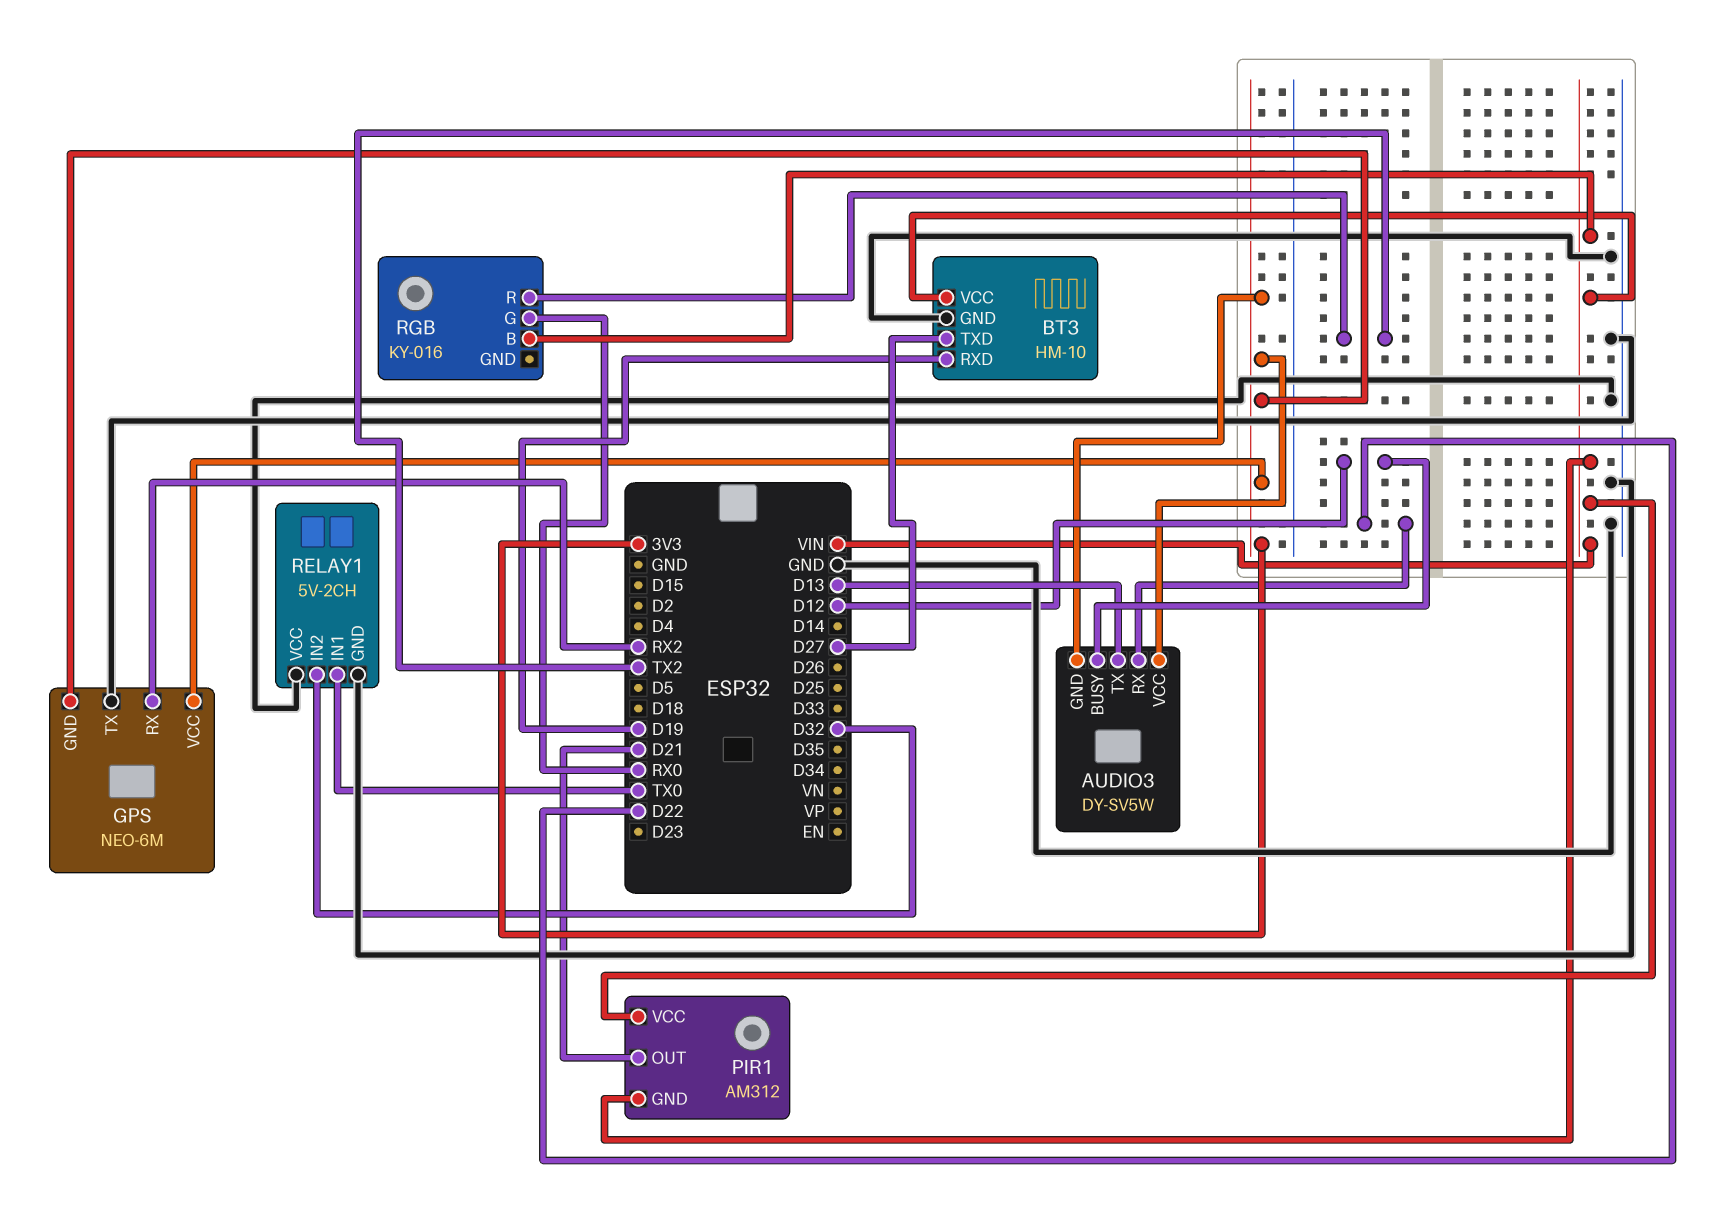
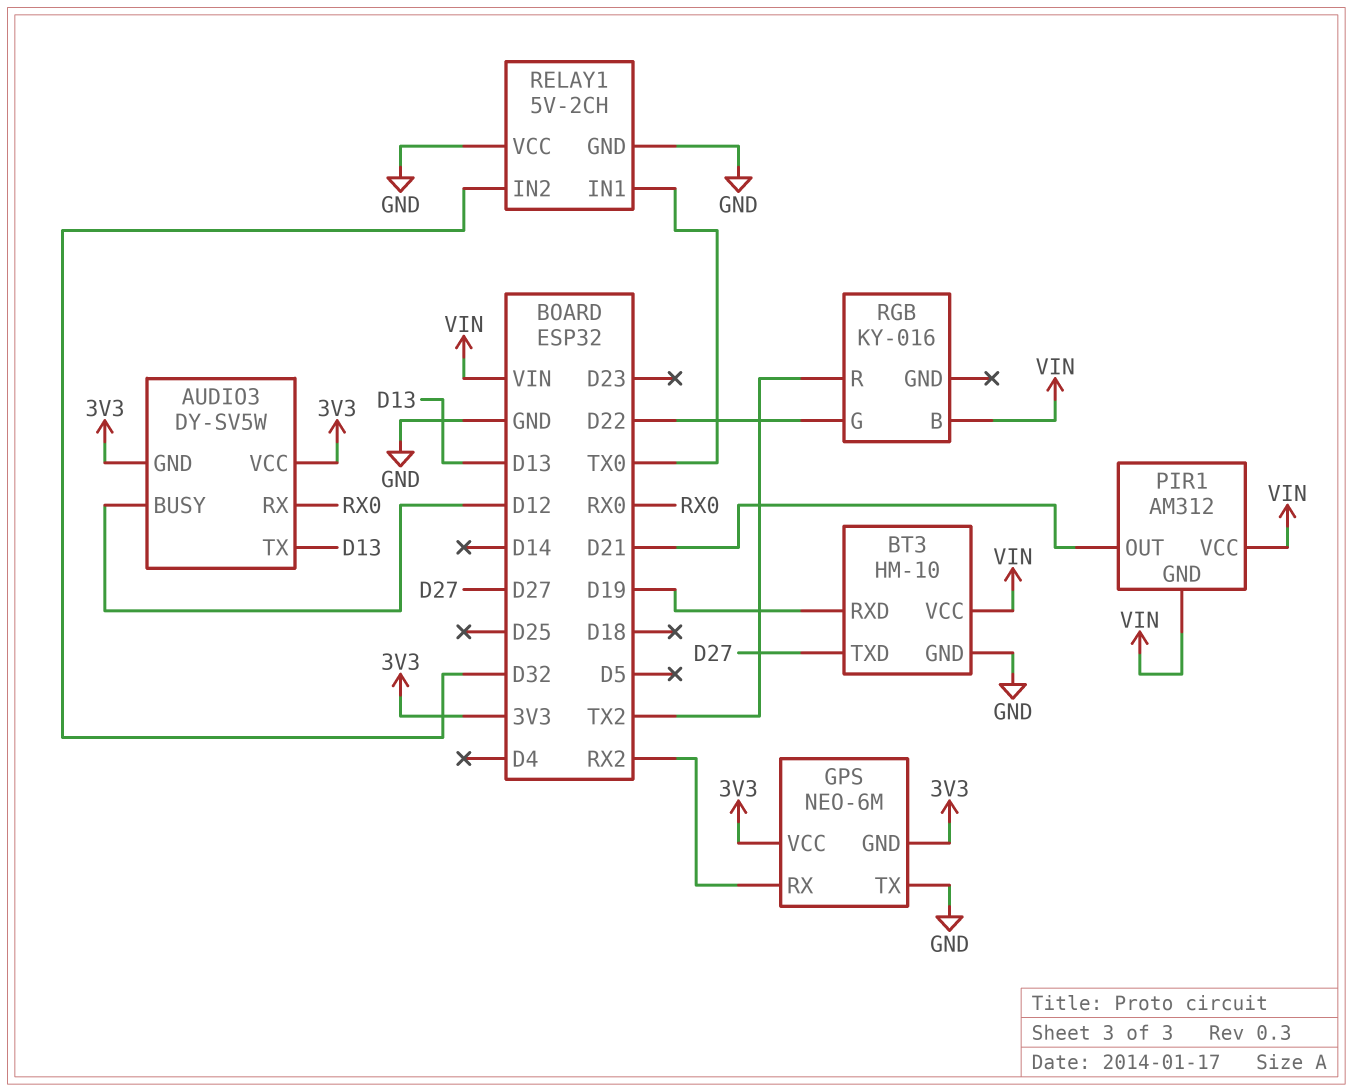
AUDIO3 pin RX: D22 -> RX0
RGB pin G: RX0 -> D22

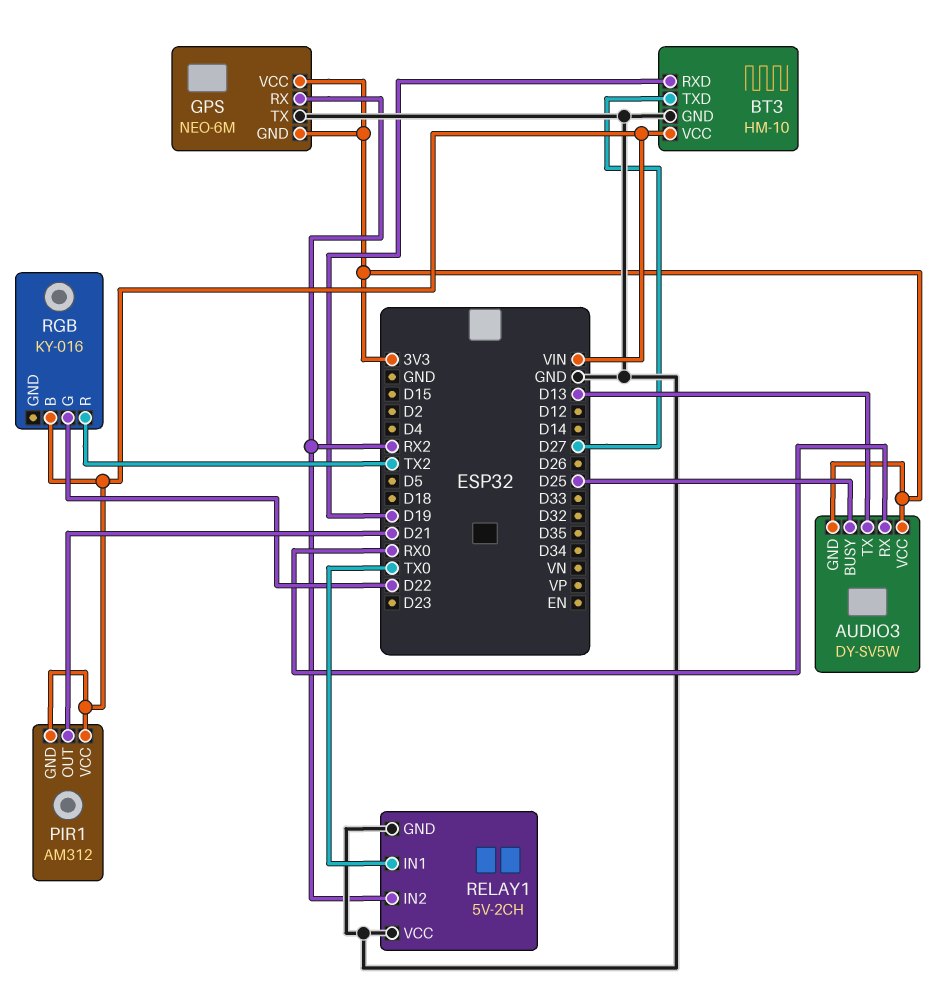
AUDIO3 pin BUSY: D12 -> D25
RELAY1 pin IN2: D32 -> RX2

